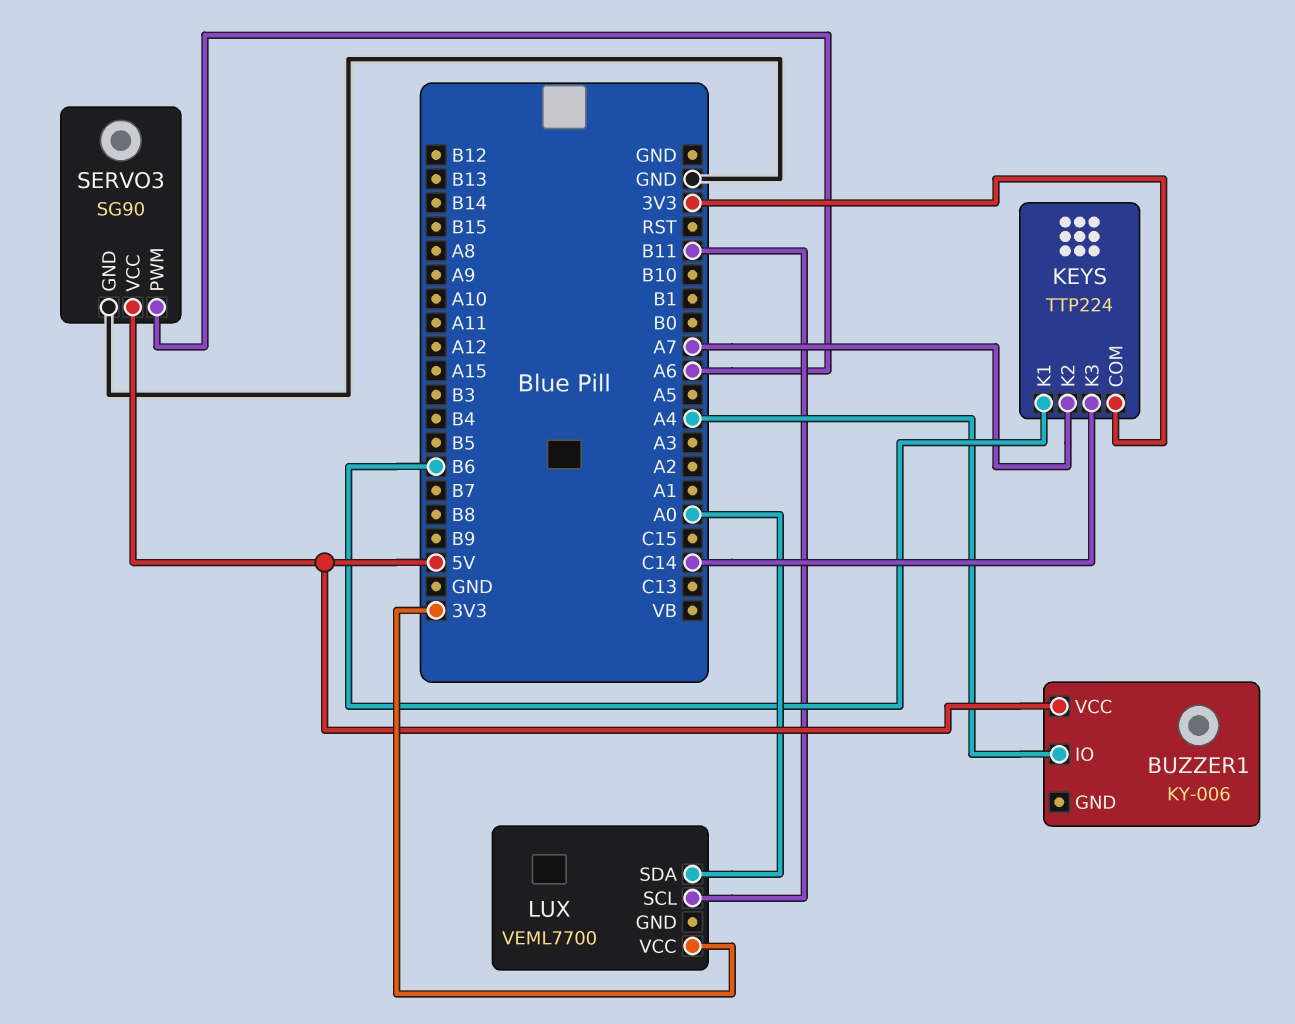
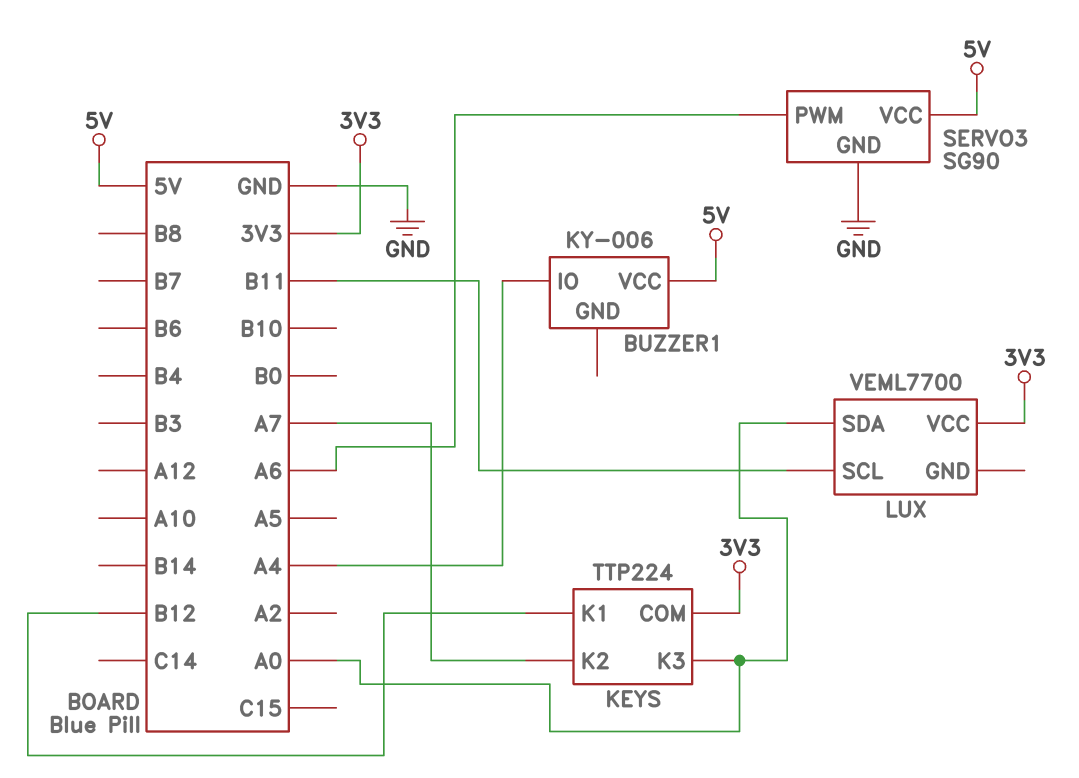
KEYS pin K1: B6 -> B12
KEYS pin K3: C14 -> A0

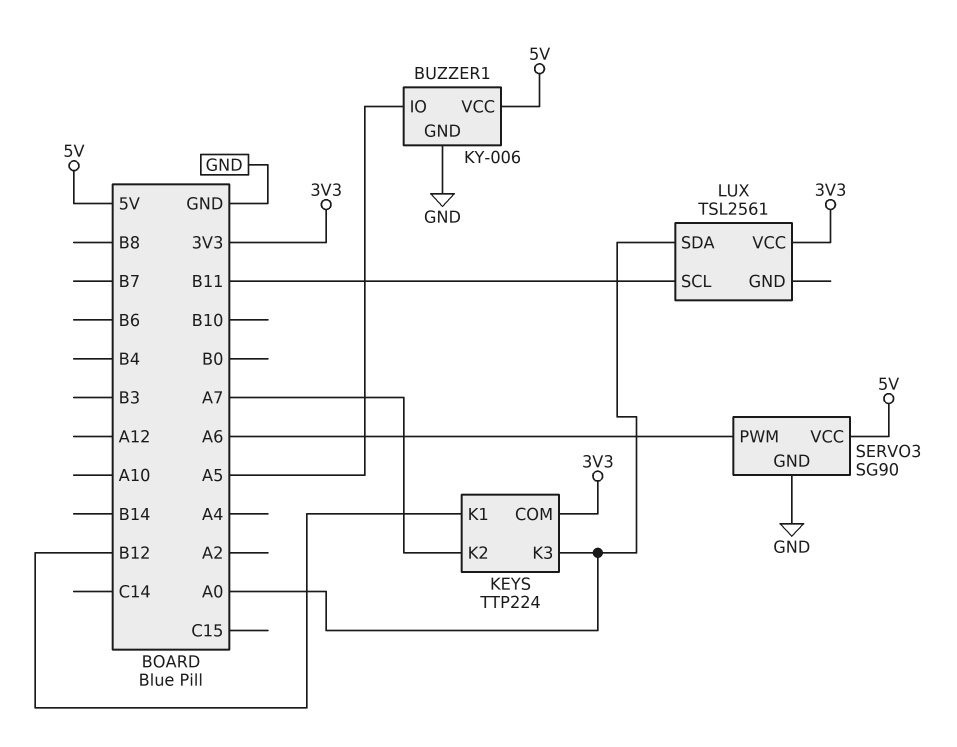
BUZZER1 pin GND: none -> GND
BUZZER1 pin IO: A4 -> A5
LUX: VEML7700 -> TSL2561

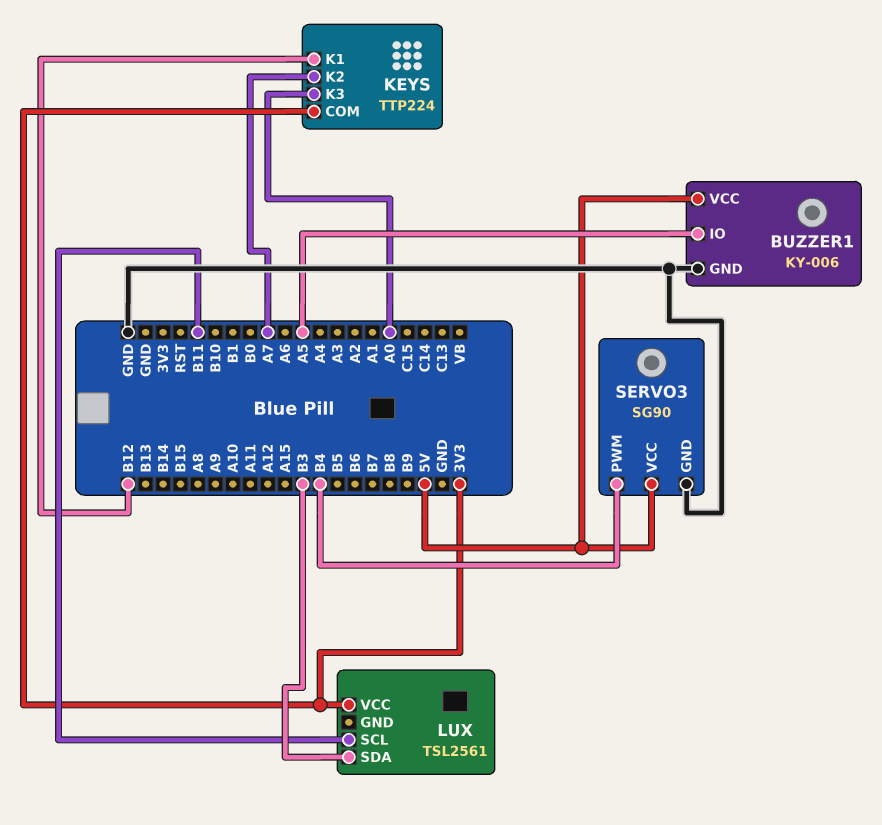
LUX pin SDA: A0 -> B3
SERVO3 pin PWM: A6 -> B4

